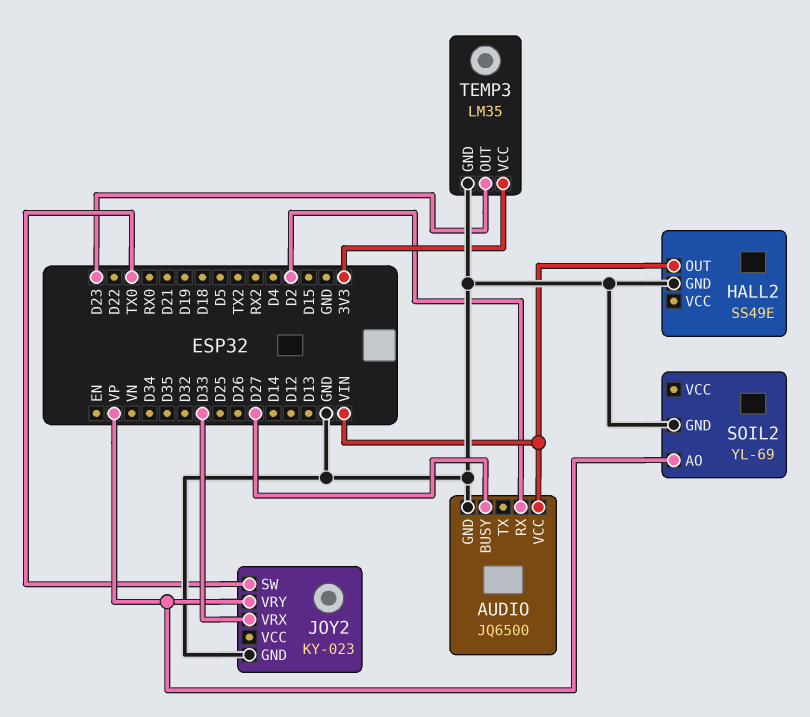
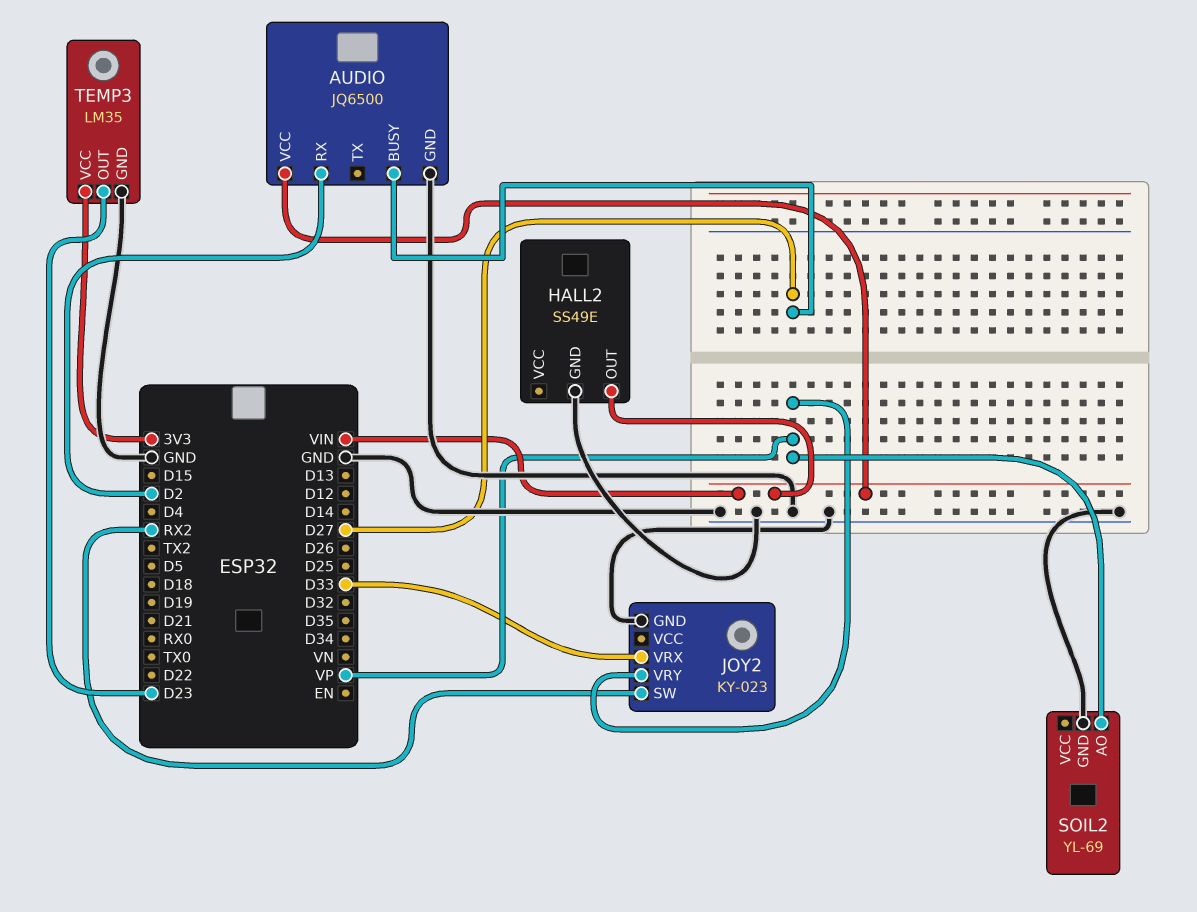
JOY2 pin SW: TX0 -> RX2

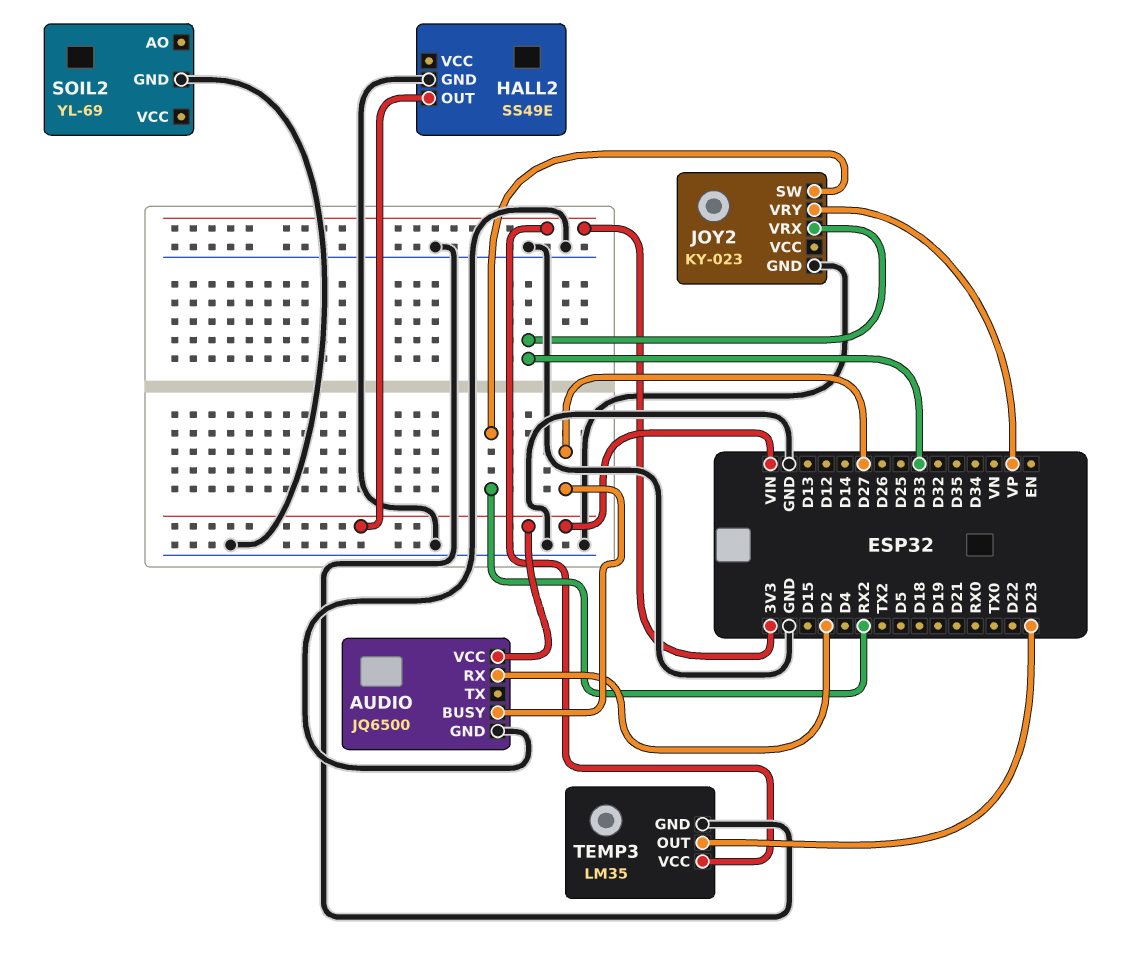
SOIL2 pin AO: VP -> none

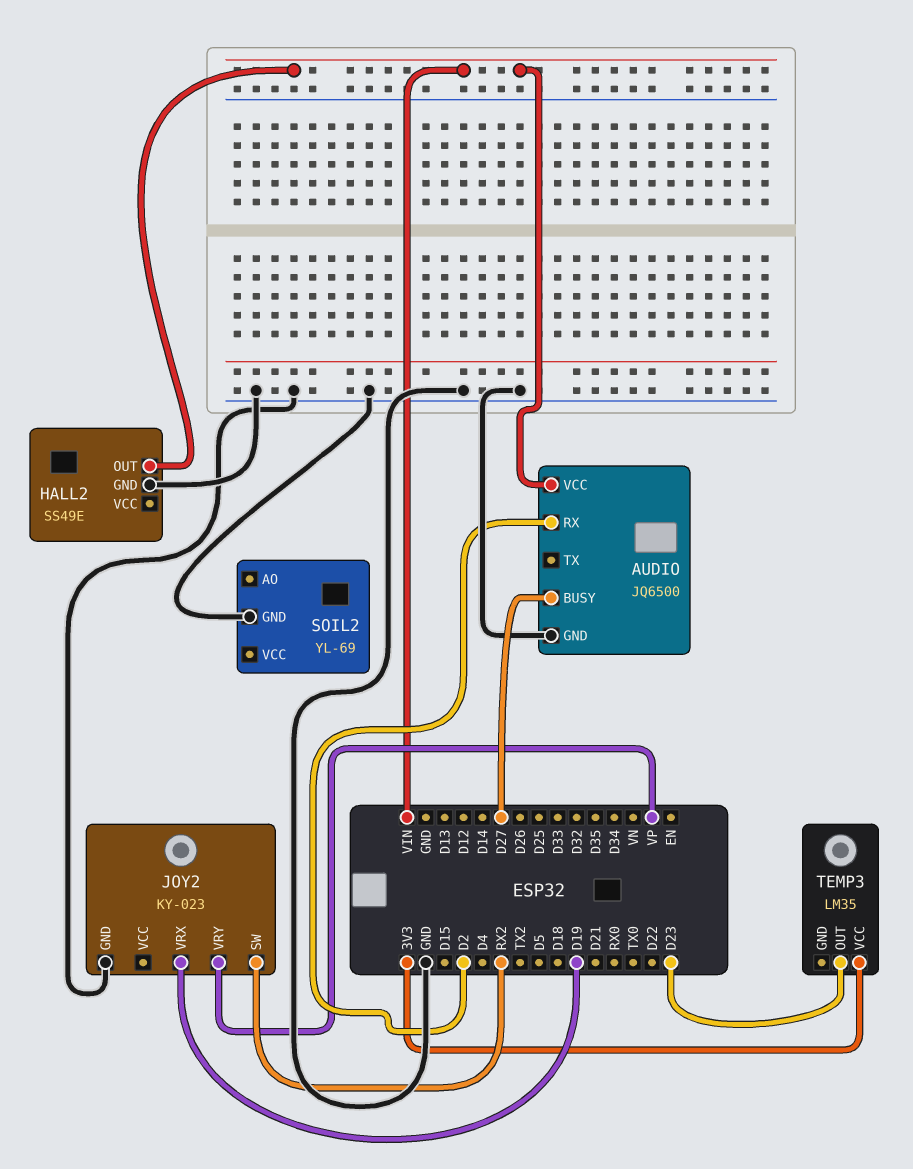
JOY2 pin VRX: D33 -> D19
TEMP3 pin GND: GND -> none

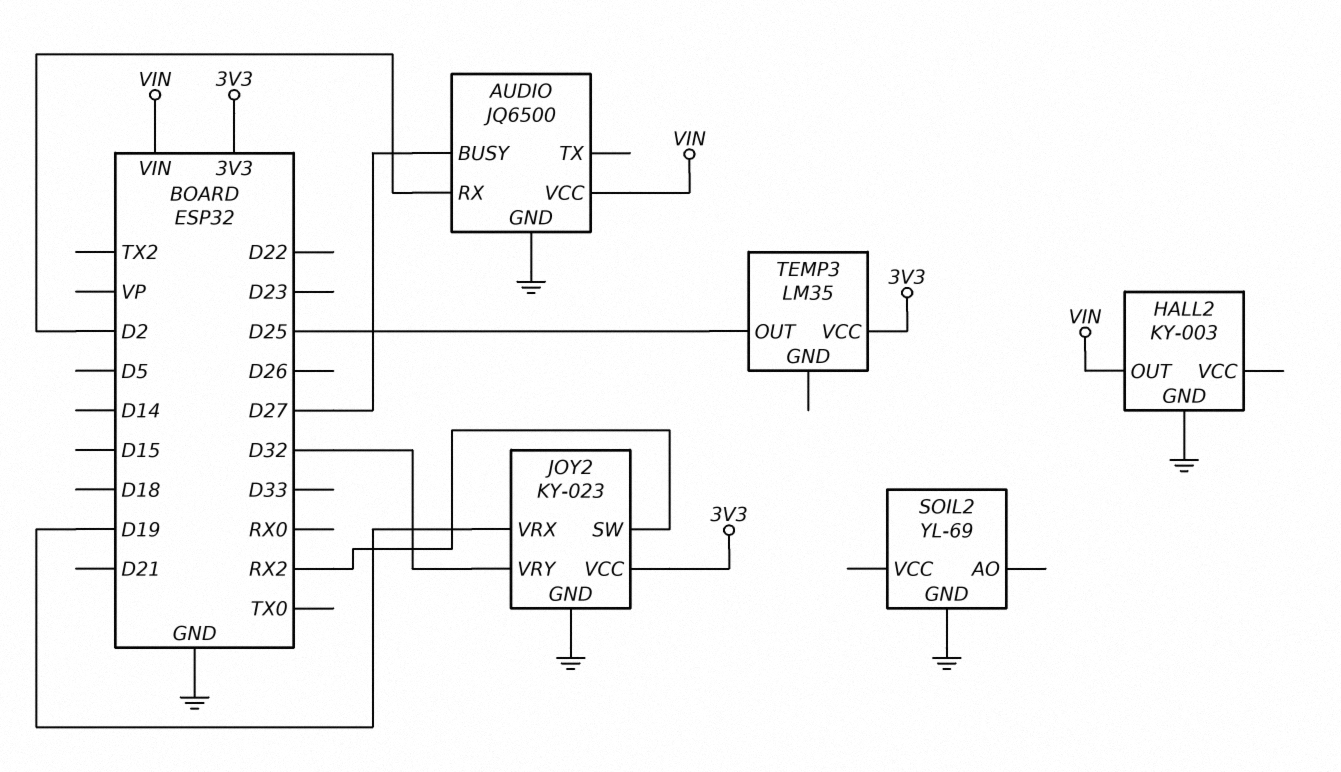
HALL2: SS49E -> KY-003
JOY2 pin VCC: none -> 3V3
JOY2 pin VRY: VP -> D32
TEMP3 pin OUT: D23 -> D25

